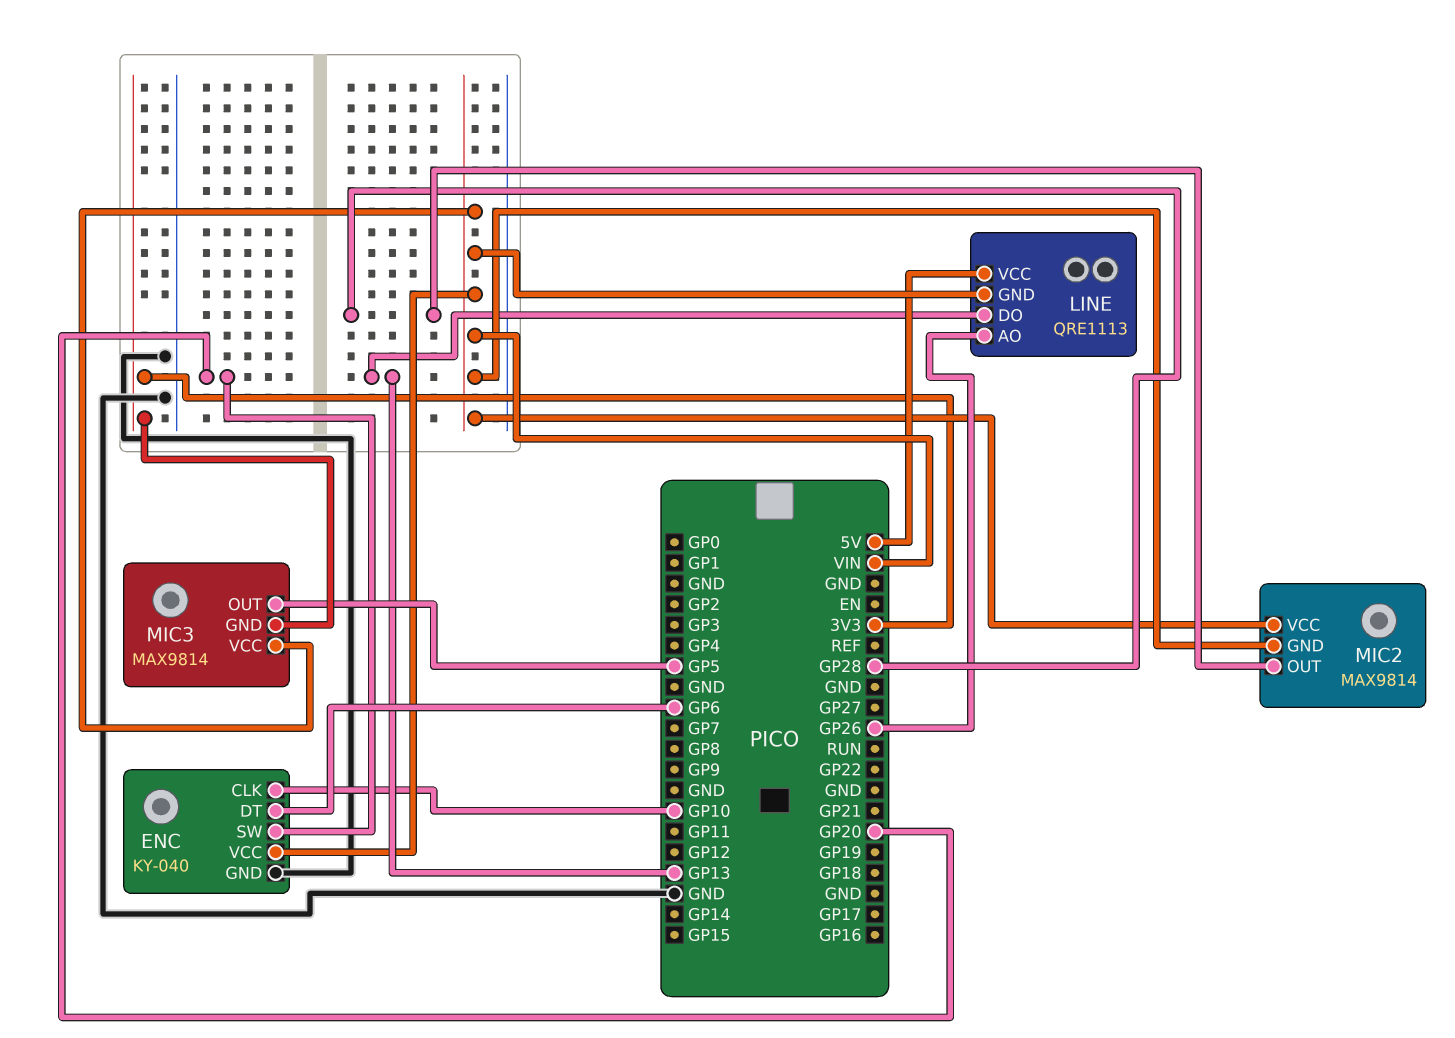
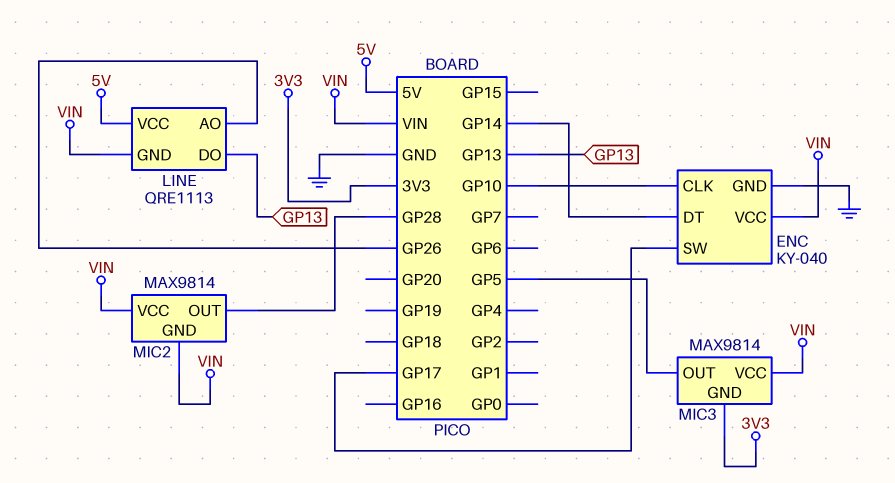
ENC pin DT: GP6 -> GP14
ENC pin SW: GP20 -> GP17

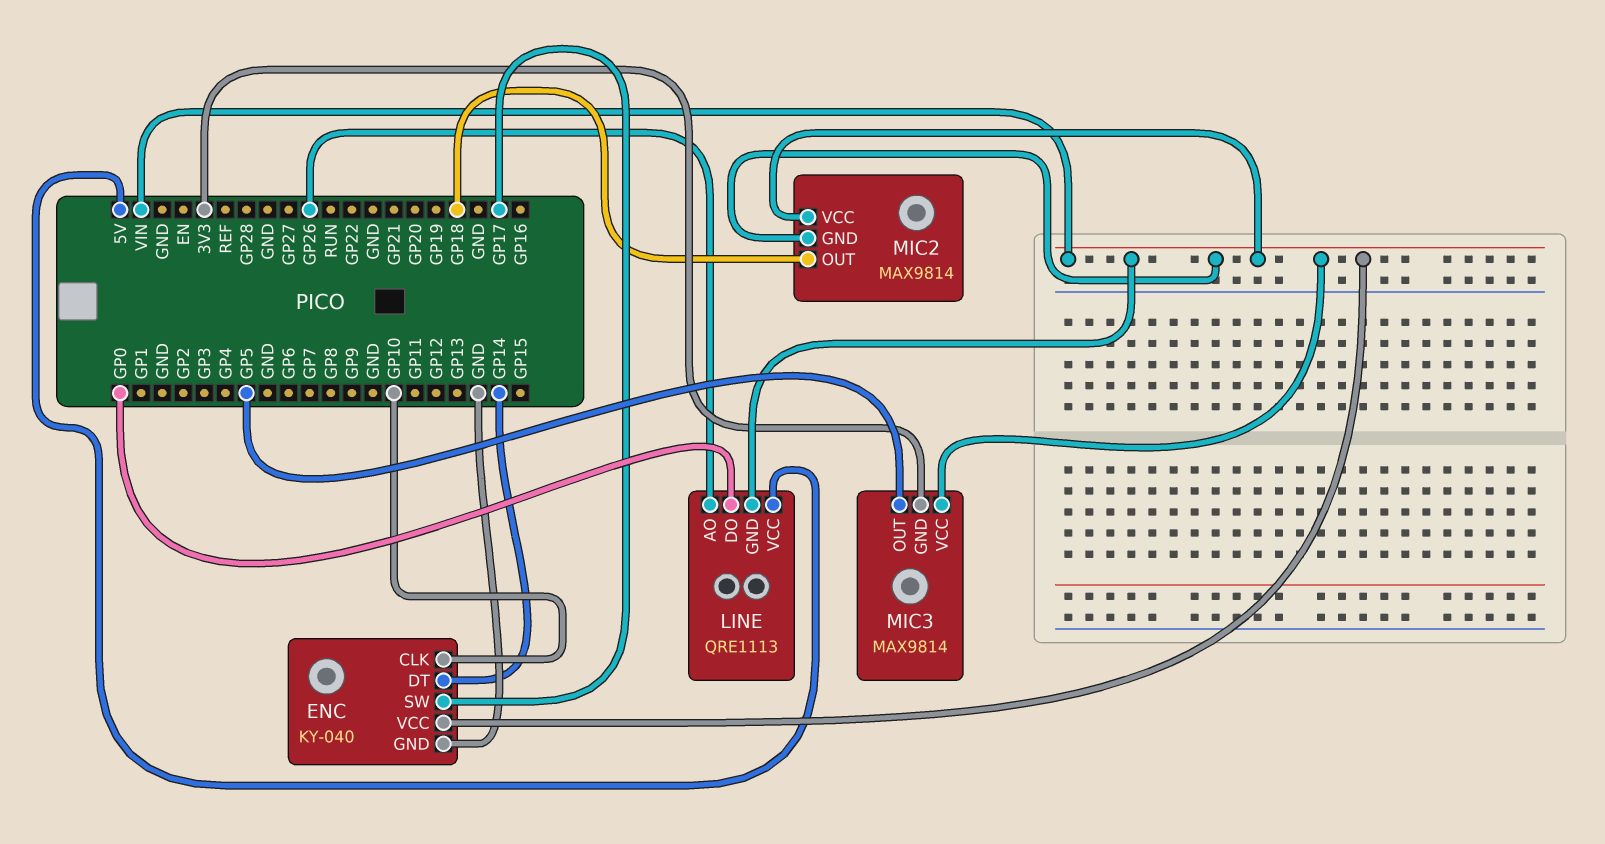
LINE pin DO: GP13 -> GP0
MIC2 pin OUT: GP28 -> GP18

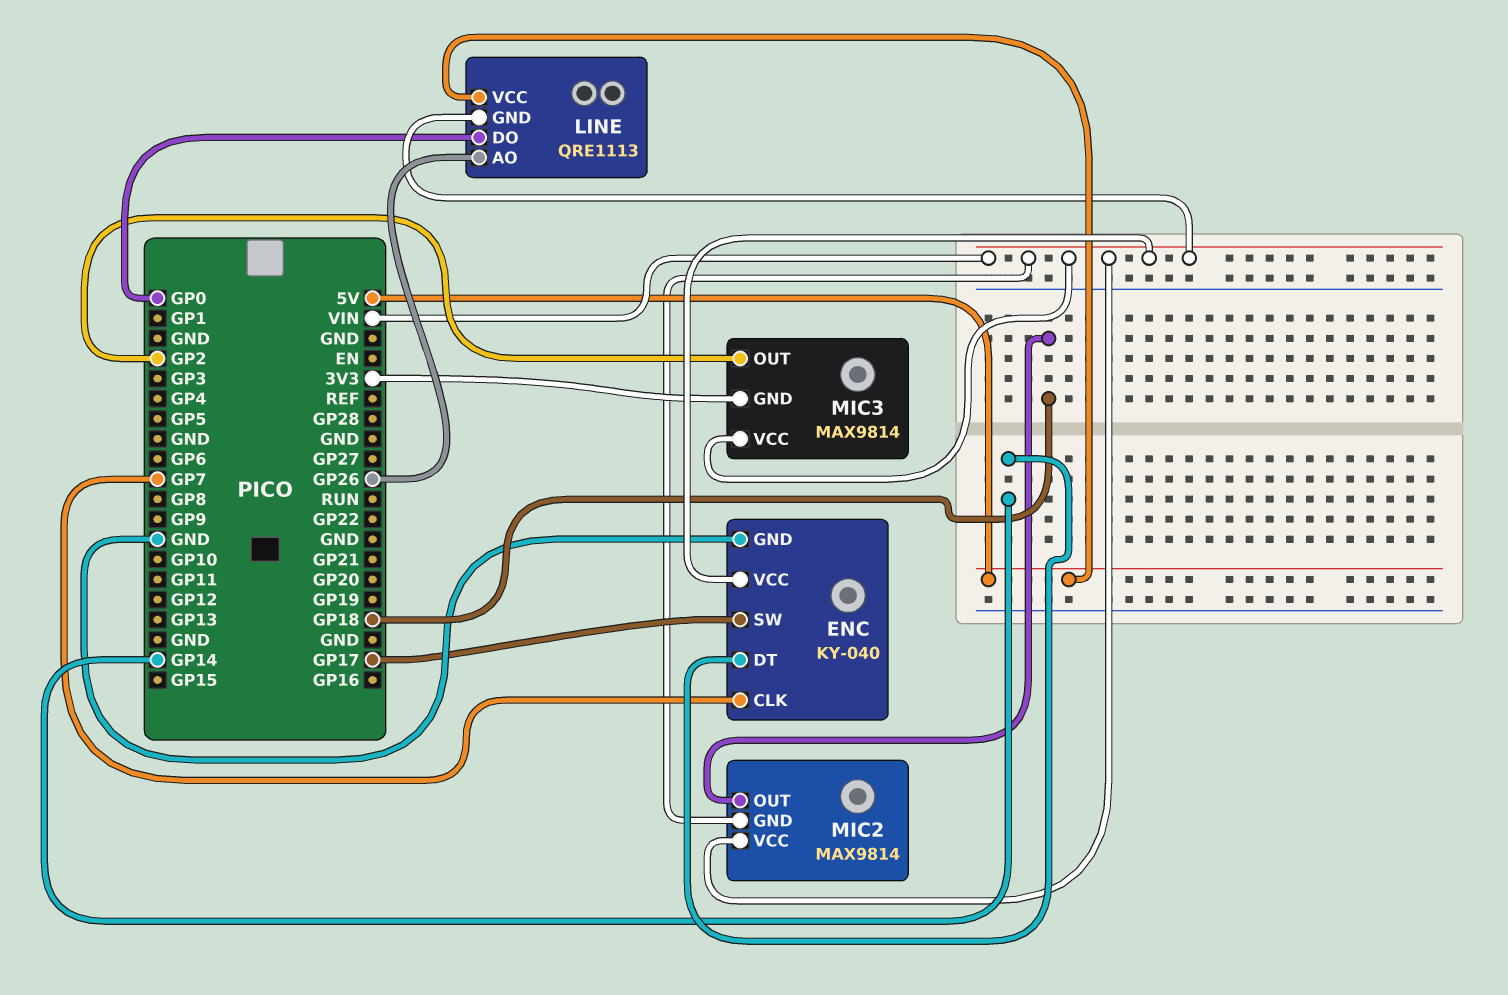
ENC pin CLK: GP10 -> GP7
MIC3 pin OUT: GP5 -> GP2

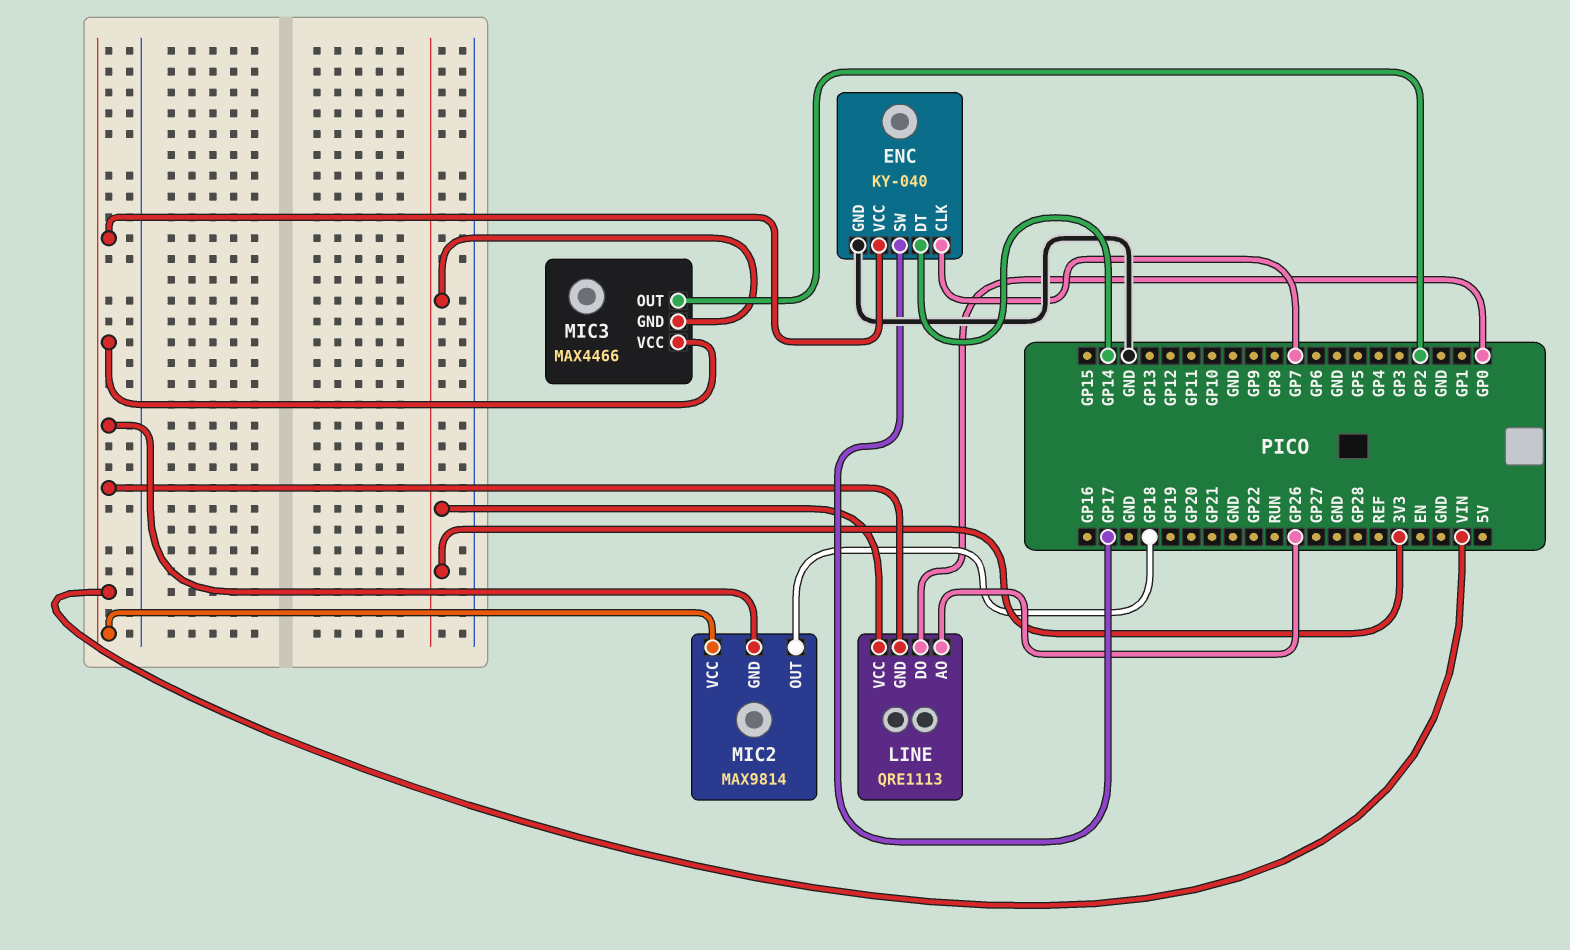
LINE pin VCC: 5V -> 3V3
MIC3: MAX9814 -> MAX4466

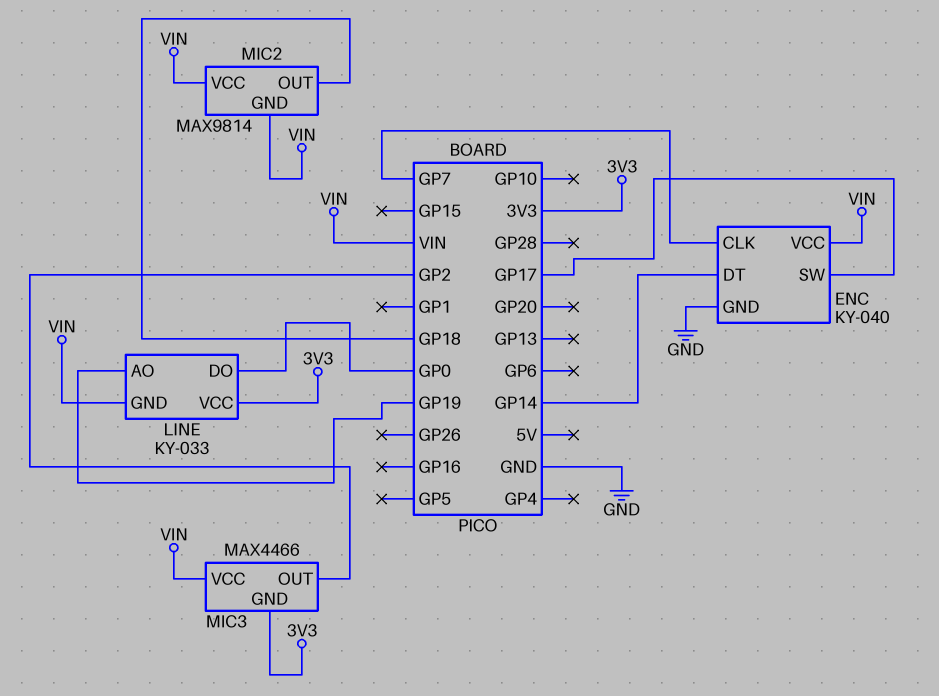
LINE: QRE1113 -> KY-033
LINE pin AO: GP26 -> GP19

